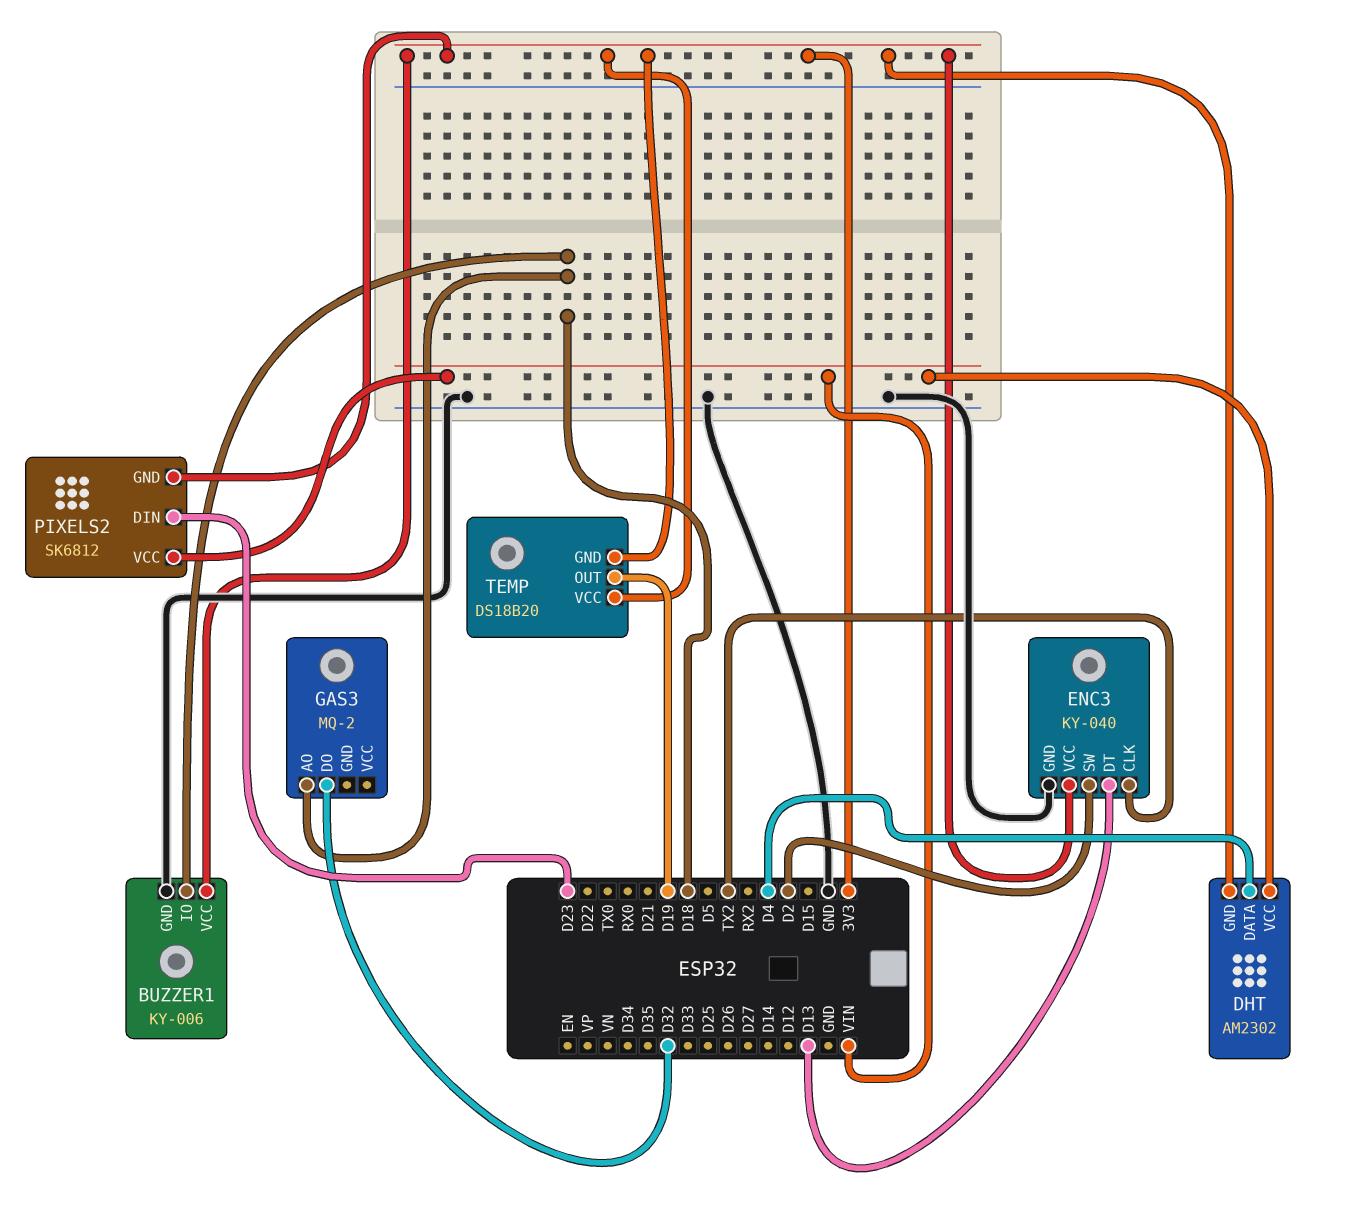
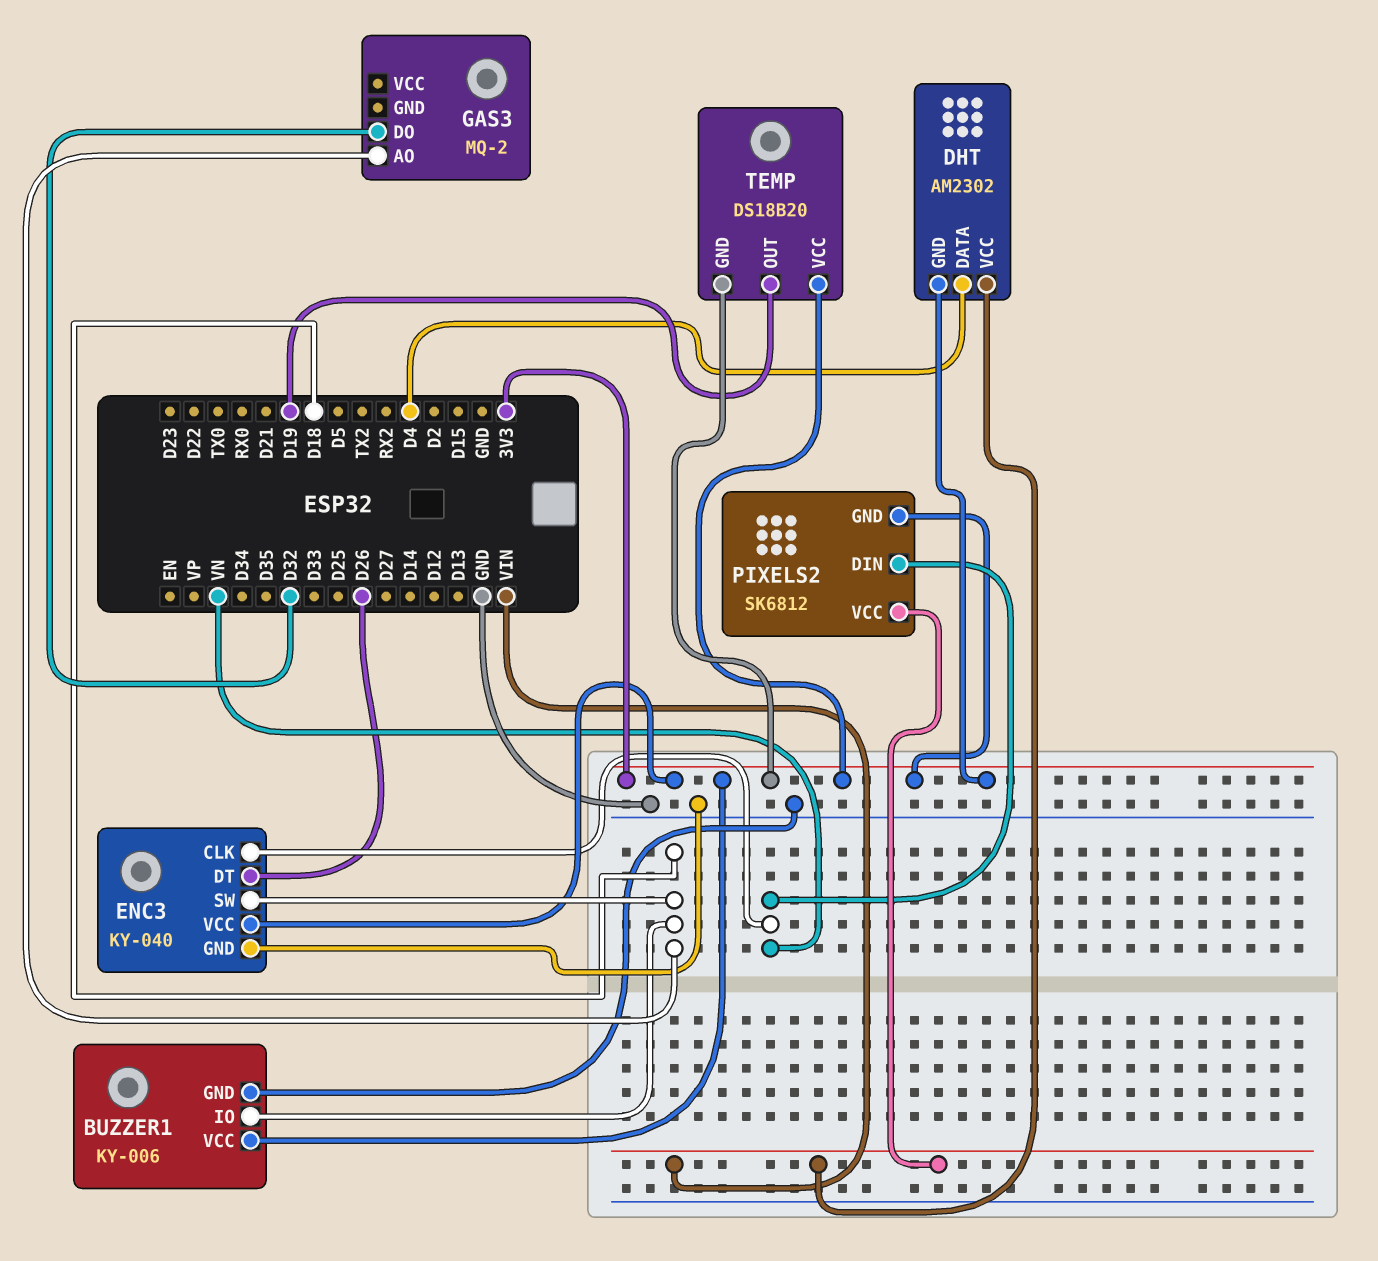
ENC3 pin CLK: TX2 -> VN
ENC3 pin DT: D13 -> D26
ENC3 pin SW: D2 -> D18
PIXELS2 pin DIN: D23 -> VN

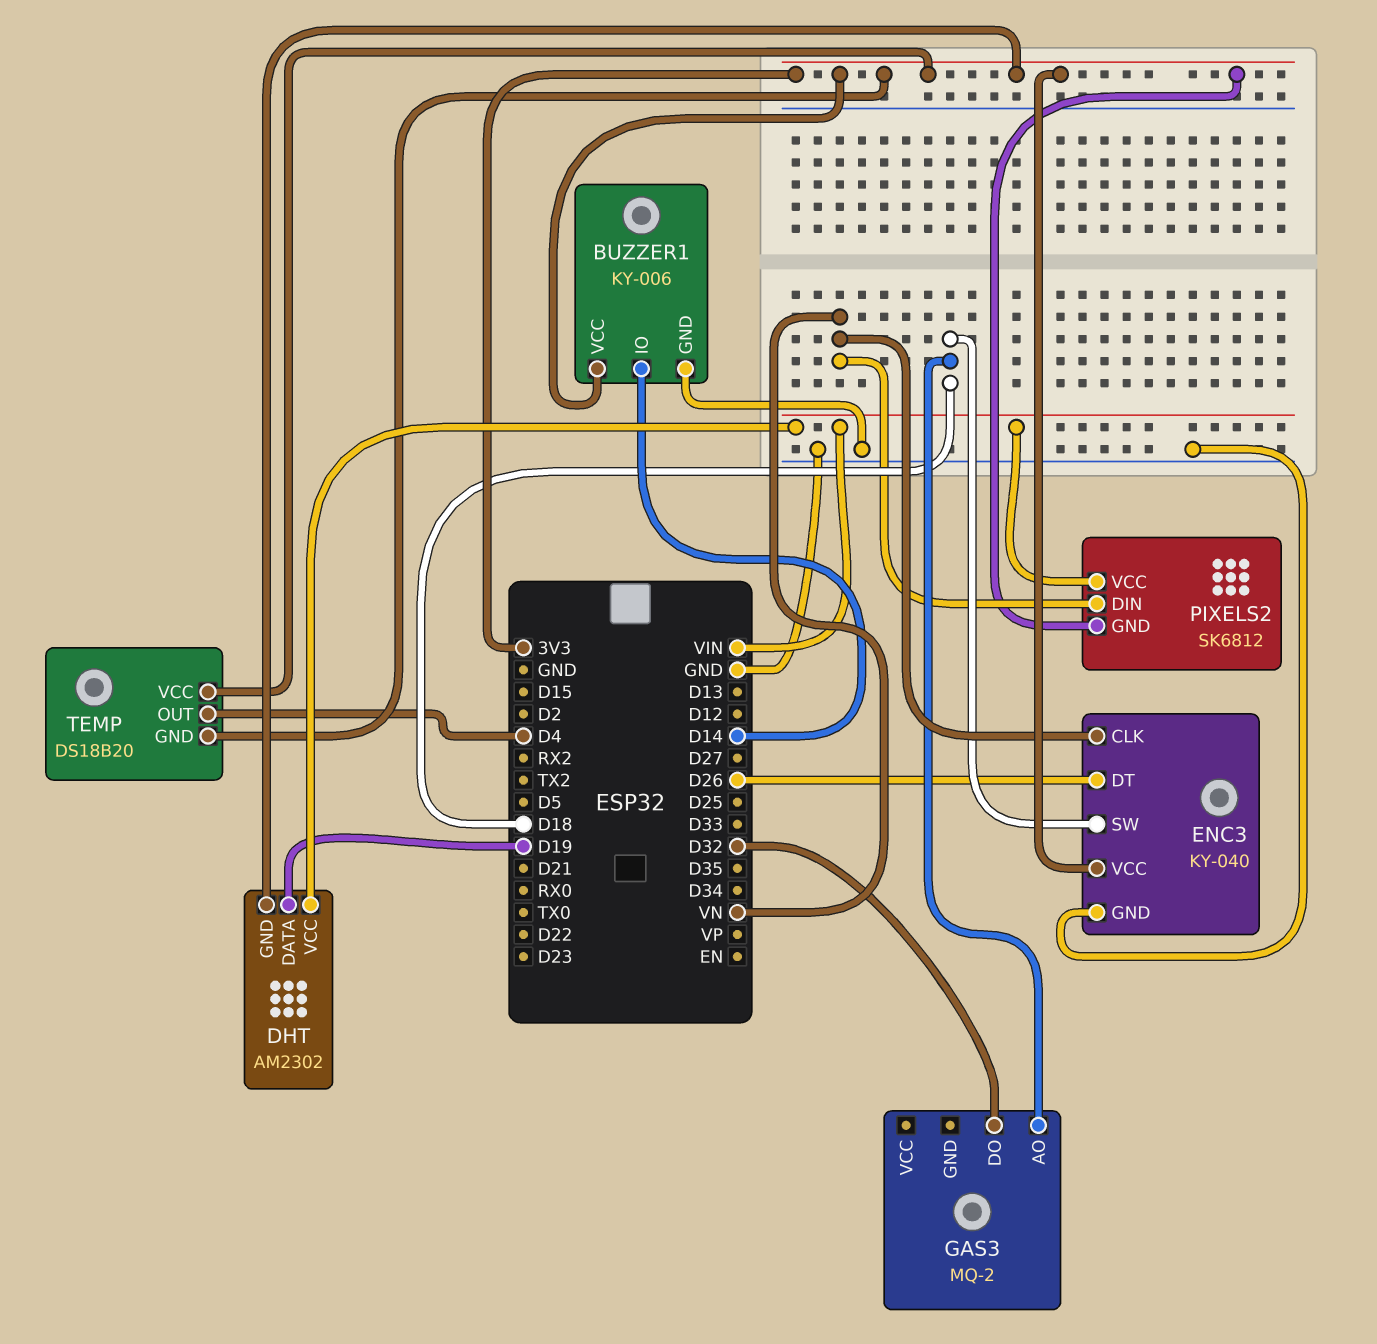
BUZZER1 pin IO: D18 -> D14
DHT pin DATA: D4 -> D19
TEMP pin OUT: D19 -> D4

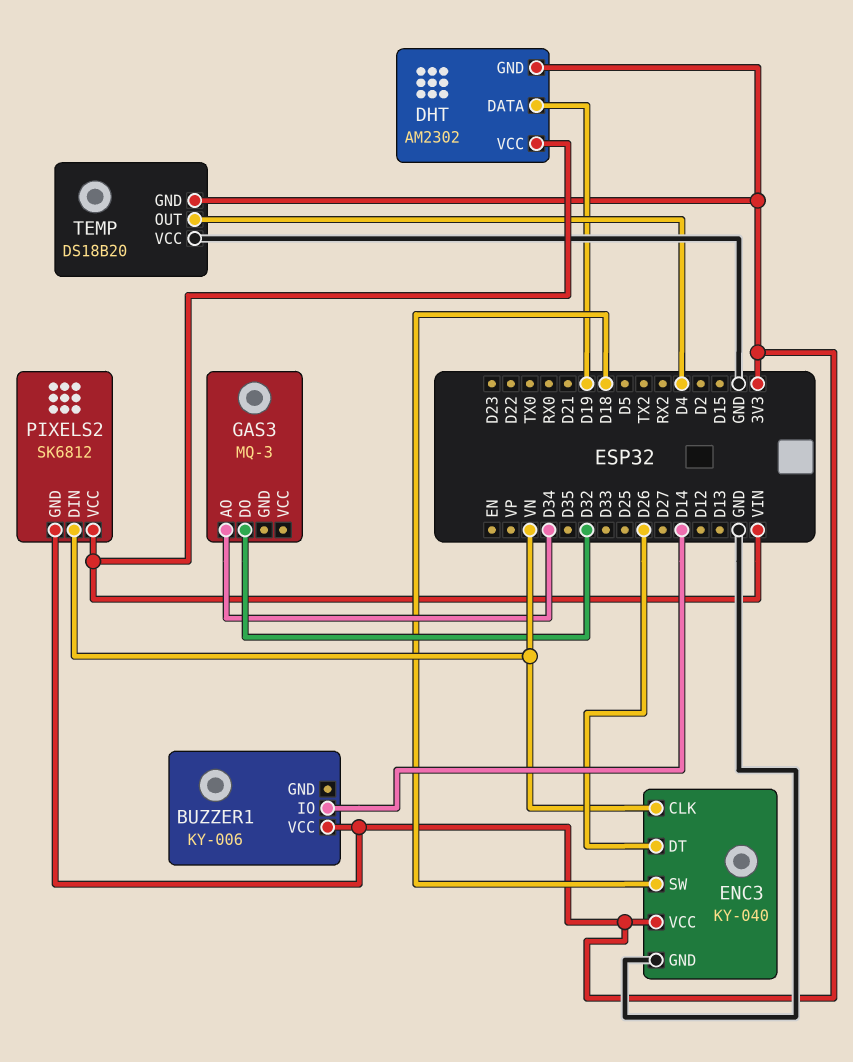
BUZZER1 pin GND: GND -> none
GAS3: MQ-2 -> MQ-3
GAS3 pin AO: D18 -> D34
TEMP pin VCC: 3V3 -> GND

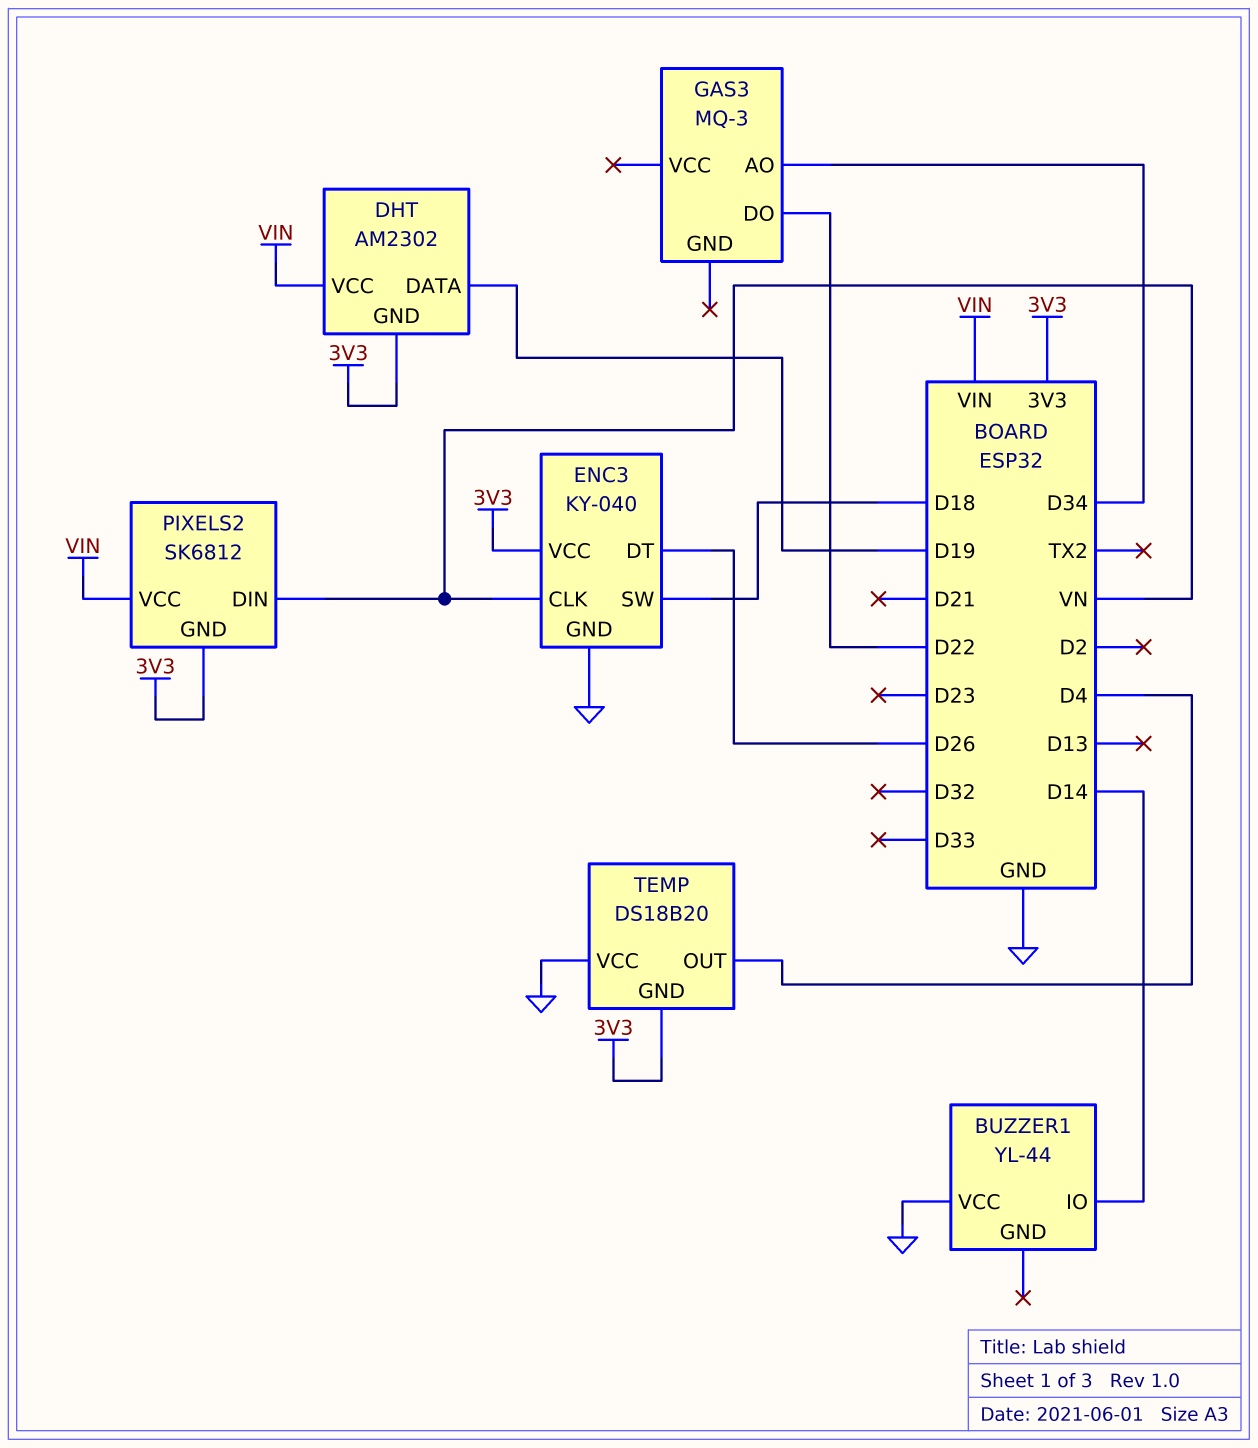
BUZZER1: KY-006 -> YL-44
BUZZER1 pin VCC: 3V3 -> GND
GAS3 pin DO: D32 -> D22

